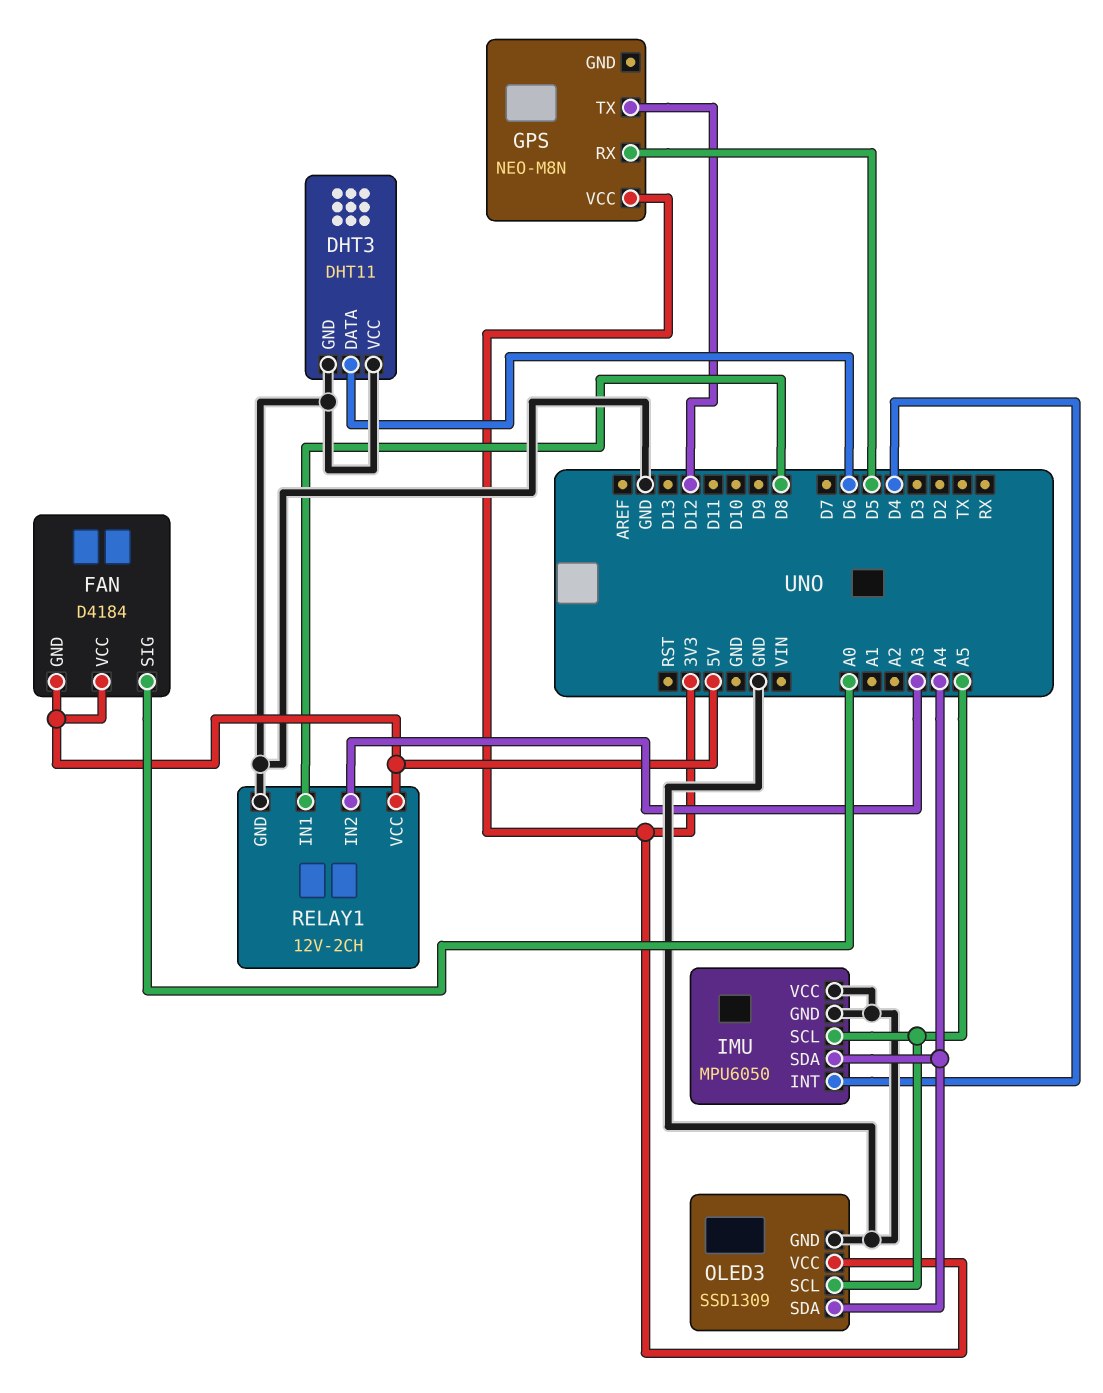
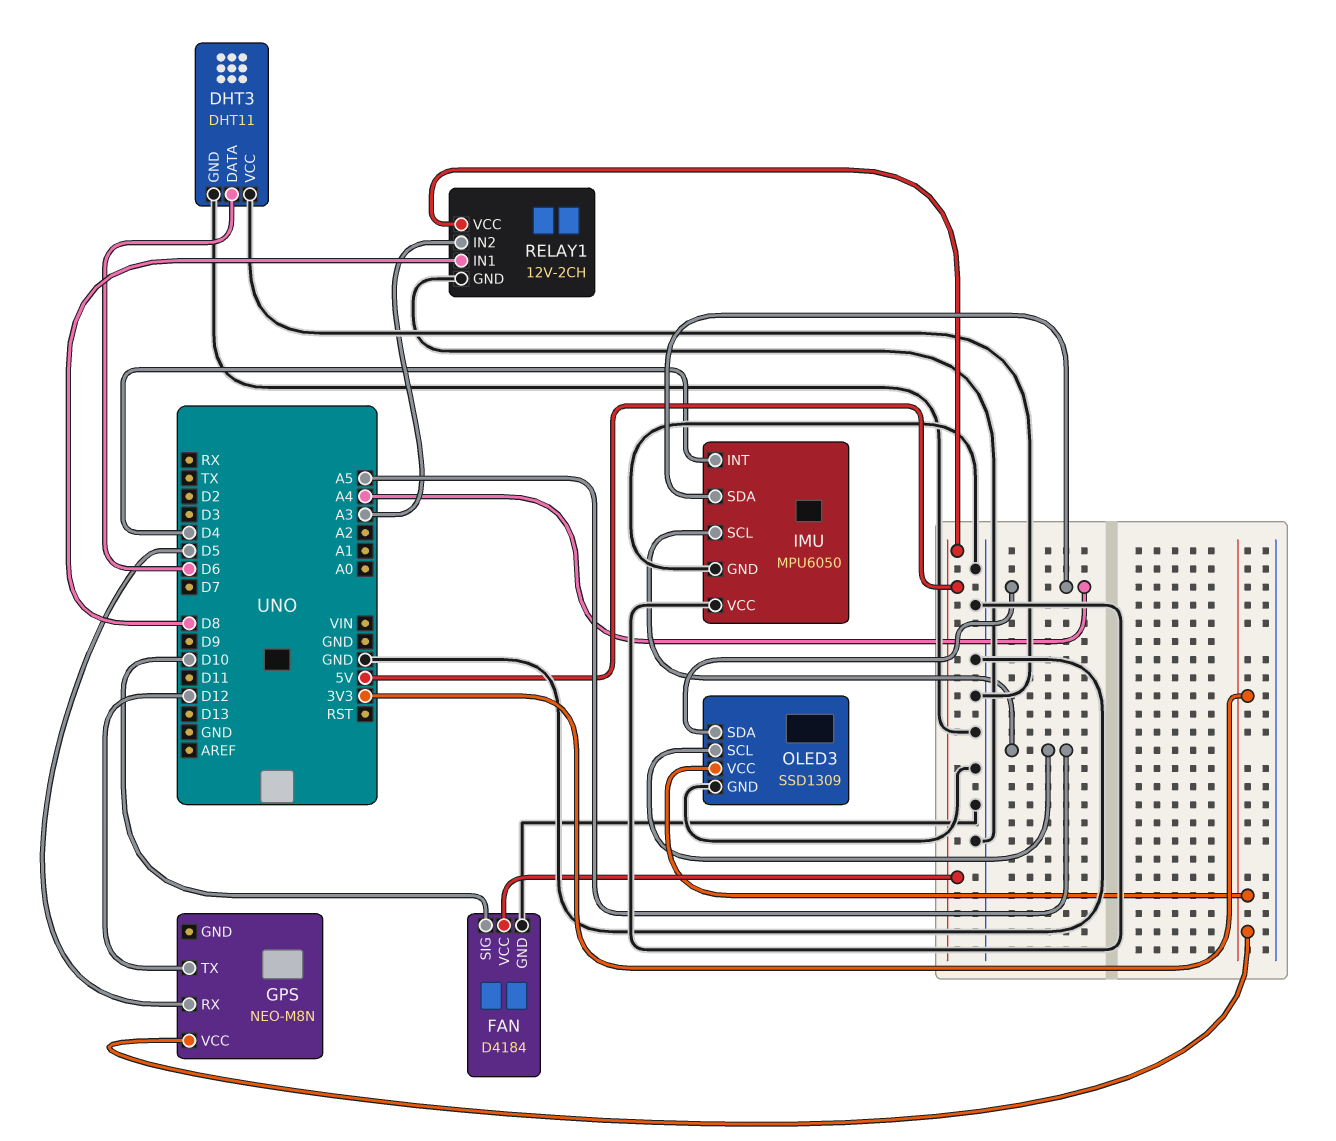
FAN pin GND: 5V -> GND
FAN pin SIG: A0 -> D10

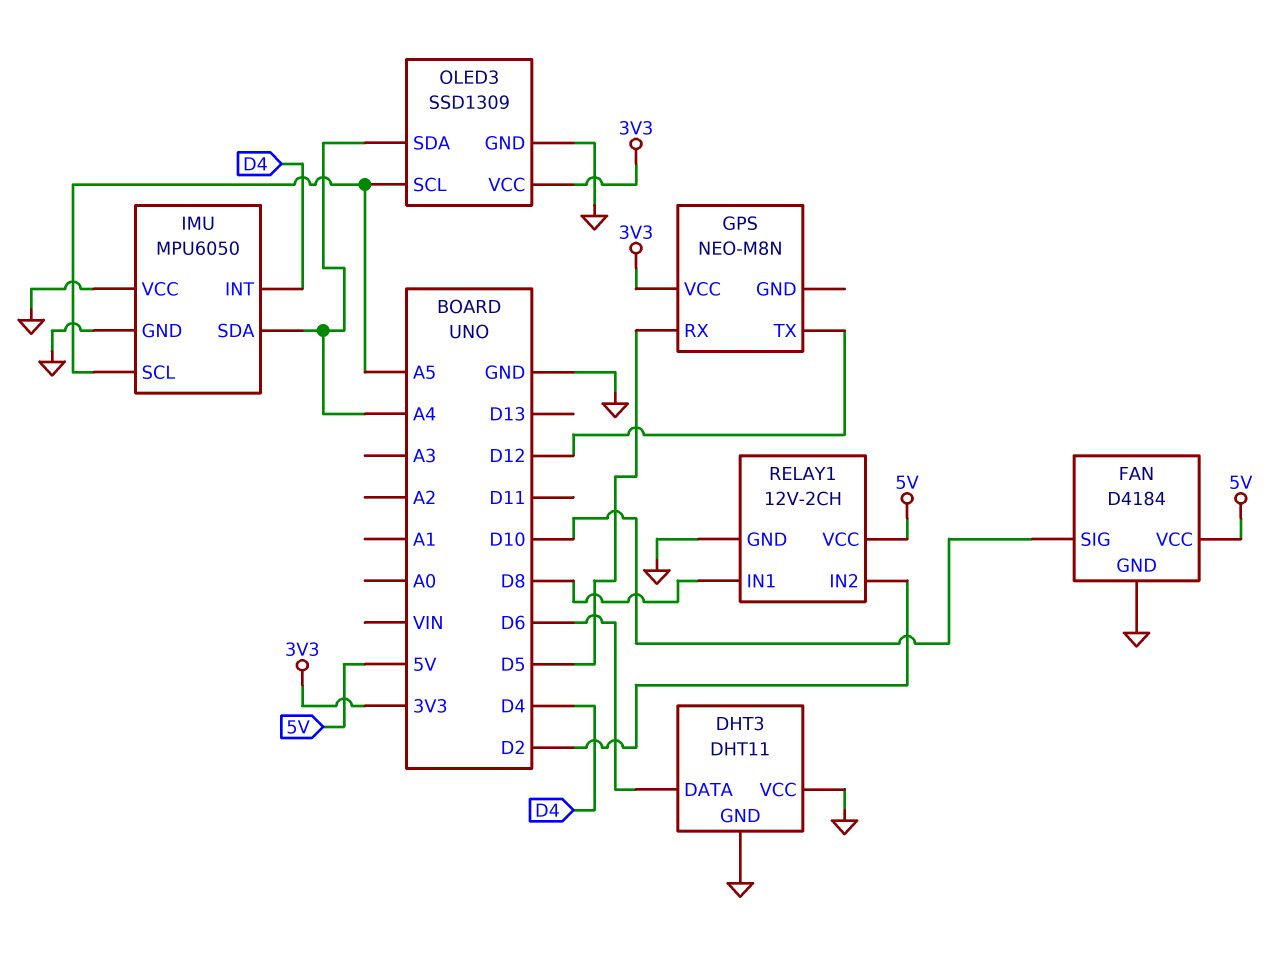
RELAY1 pin IN2: A3 -> D2

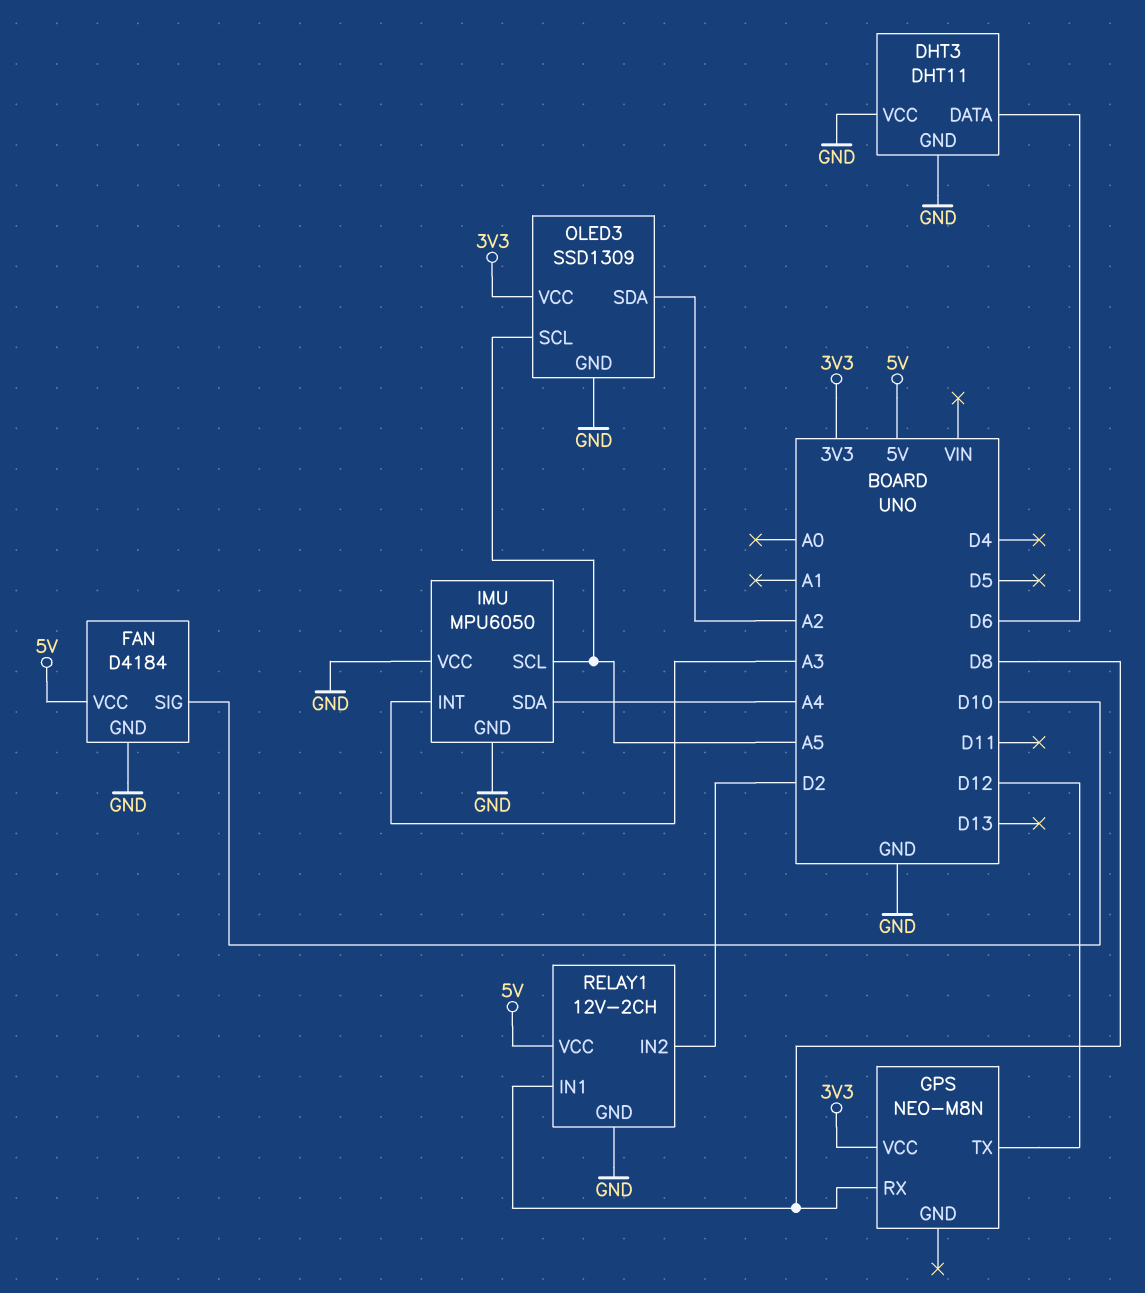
GPS pin RX: D5 -> D8
IMU pin INT: D4 -> A3
OLED3 pin SDA: A4 -> A2

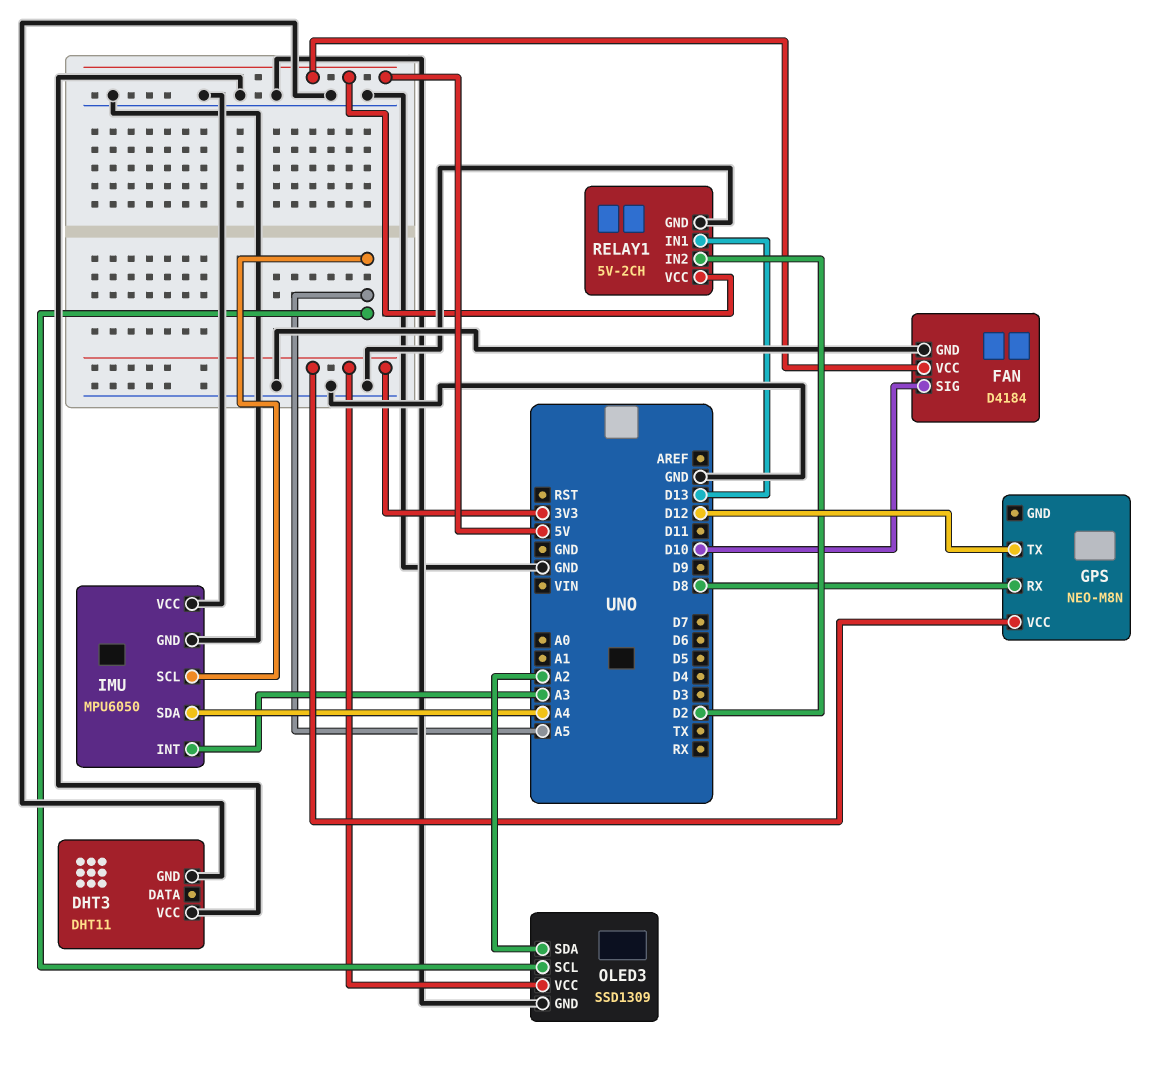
DHT3 pin DATA: D6 -> none
RELAY1: 12V-2CH -> 5V-2CH
RELAY1 pin IN1: D8 -> D13

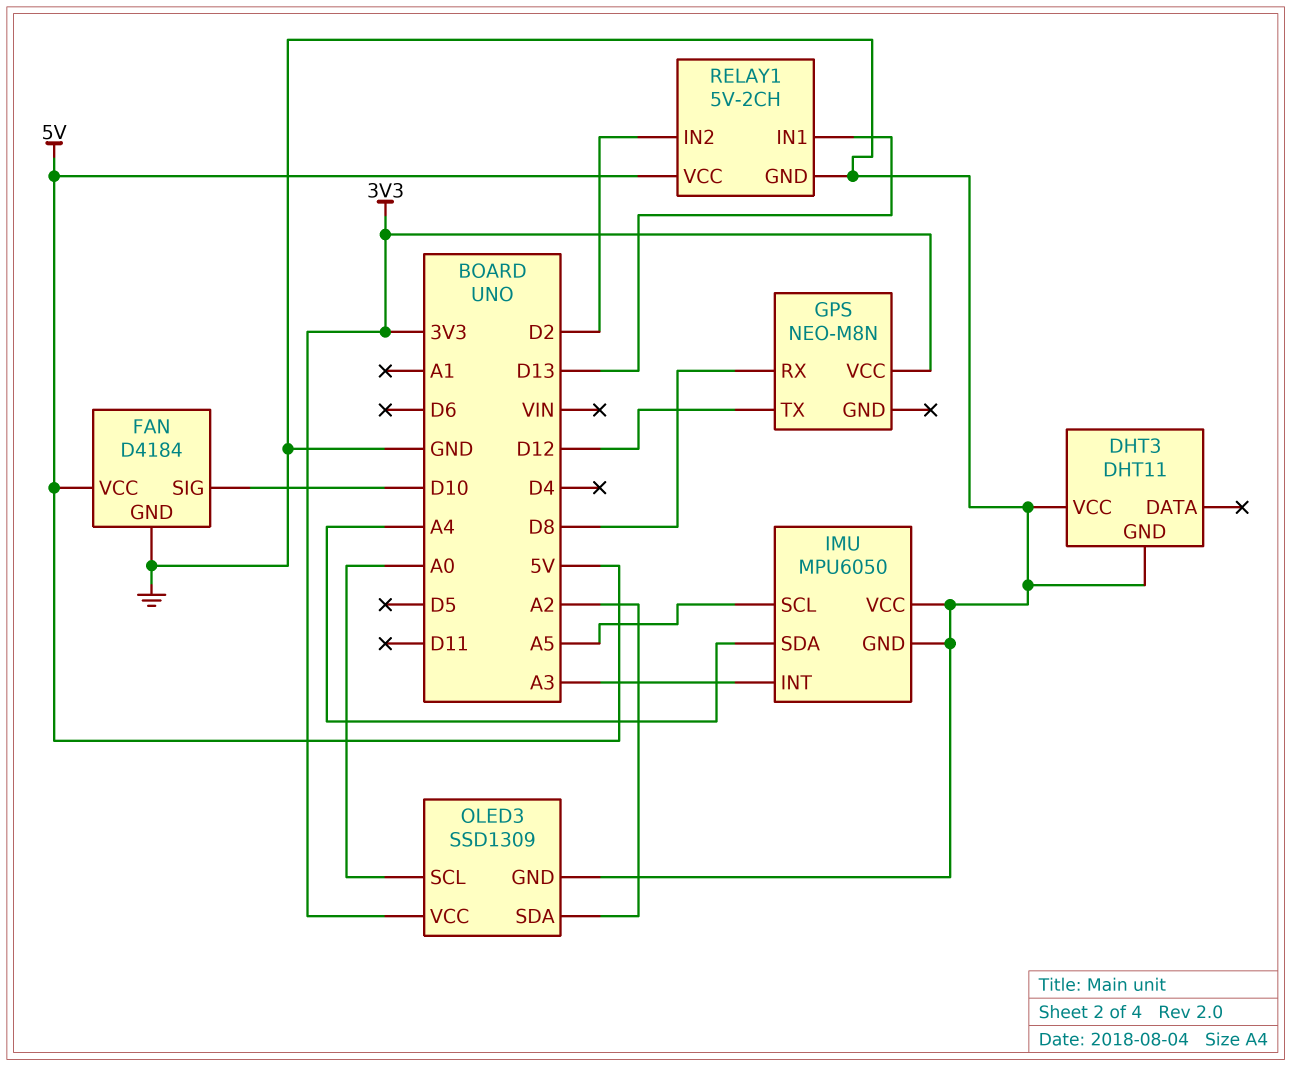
OLED3 pin SCL: A5 -> A0

